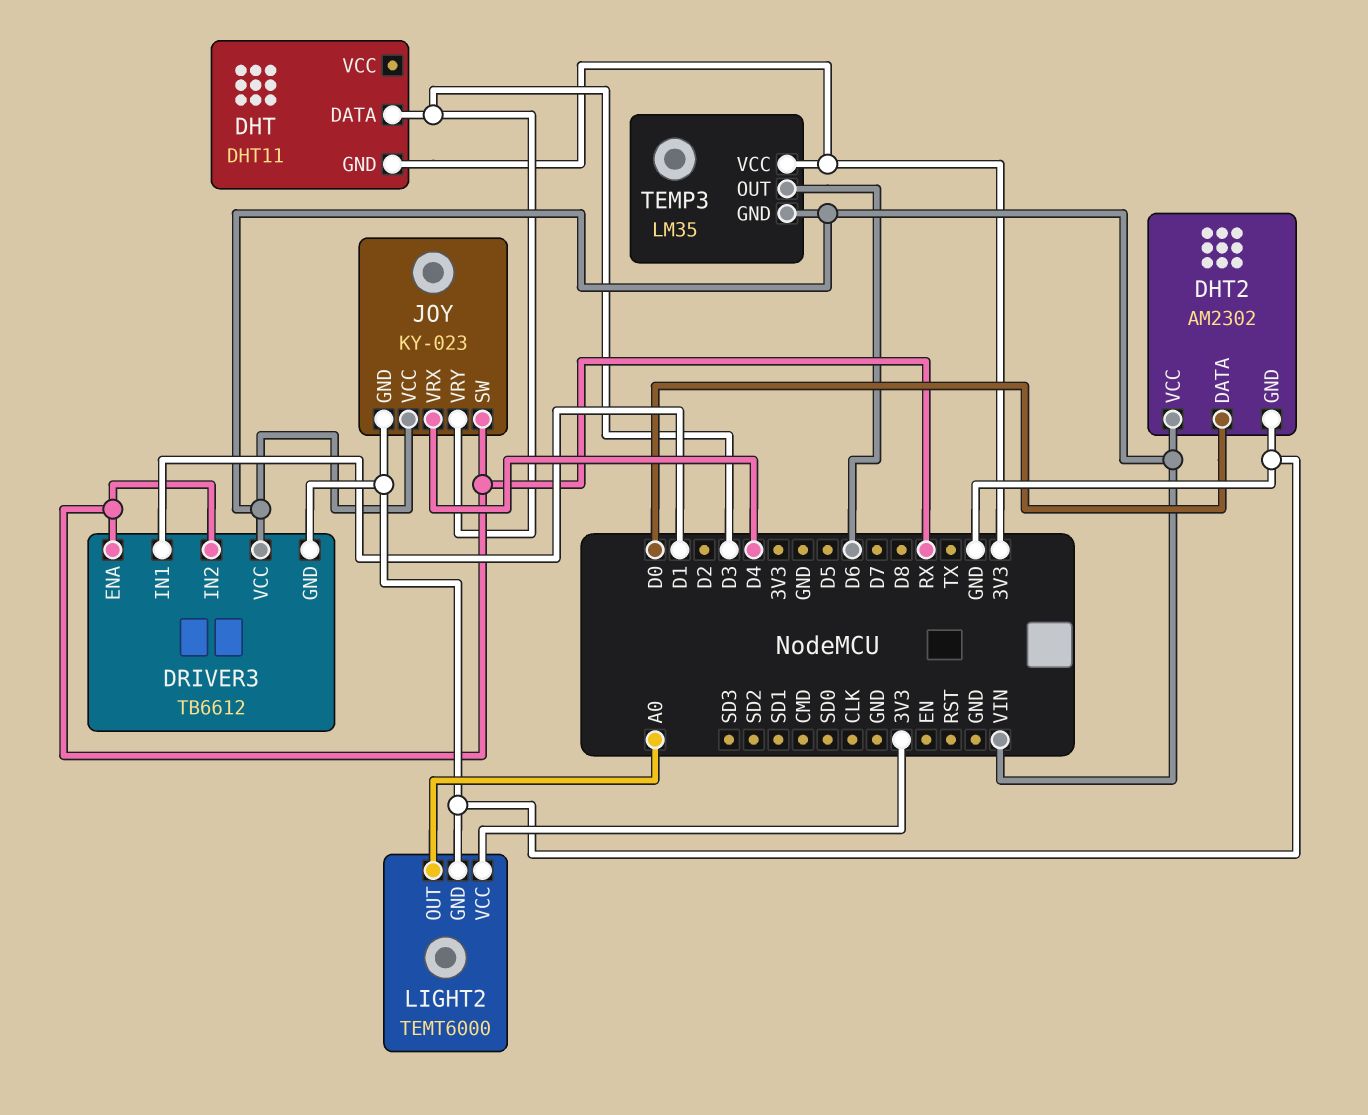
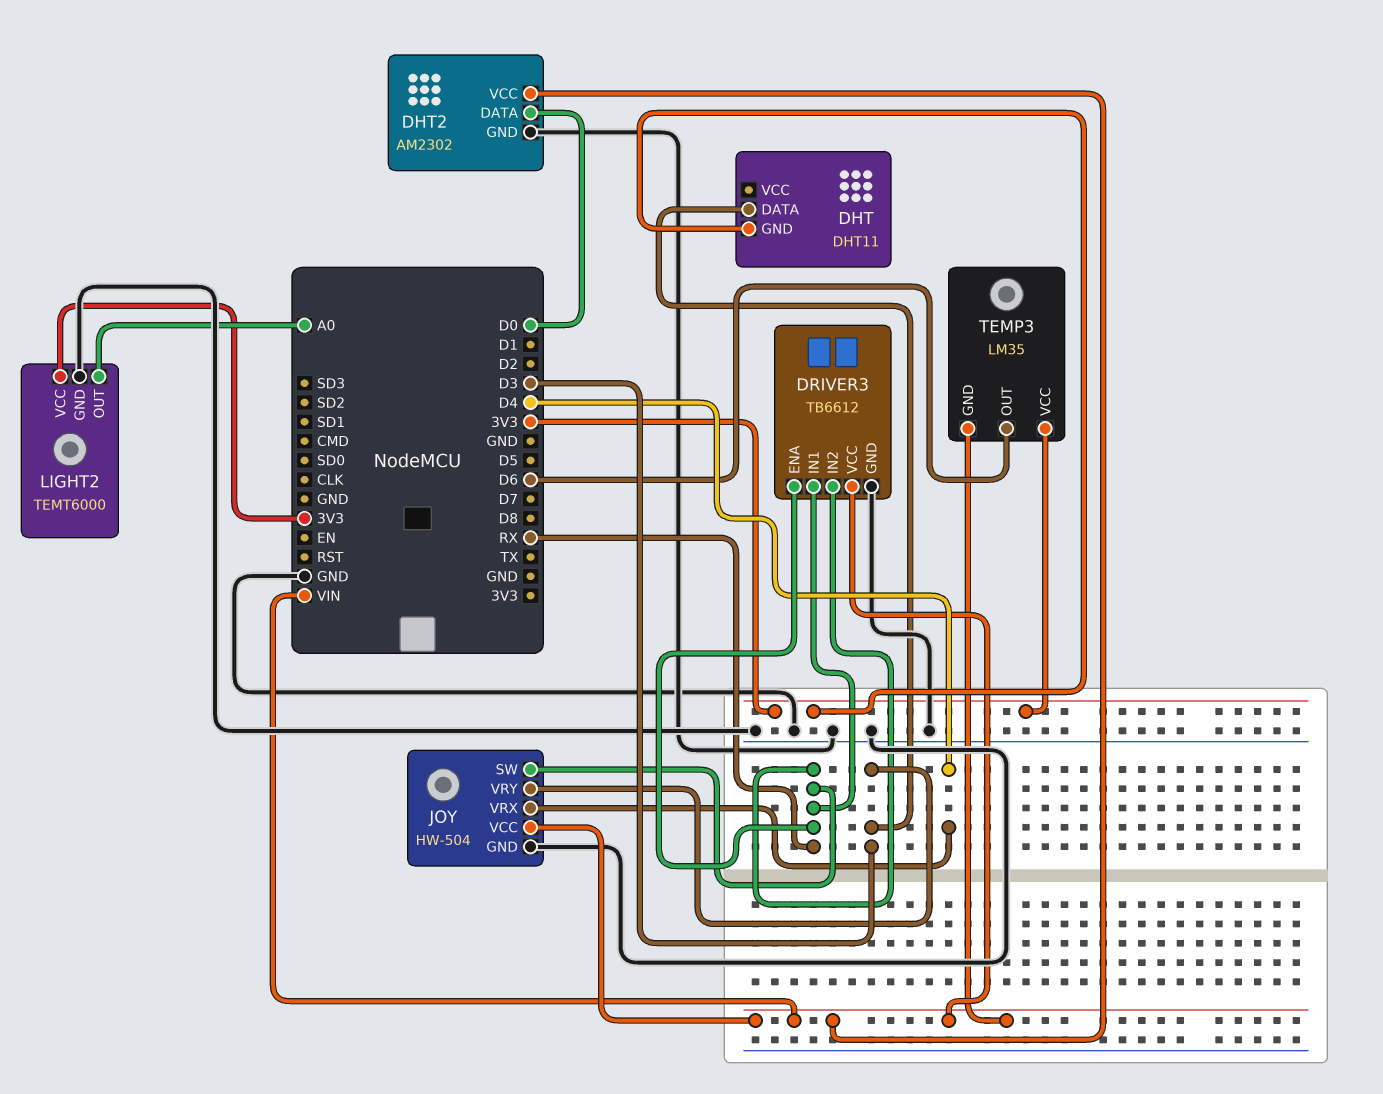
DRIVER3 pin IN1: D1 -> RX
JOY: KY-023 -> HW-504

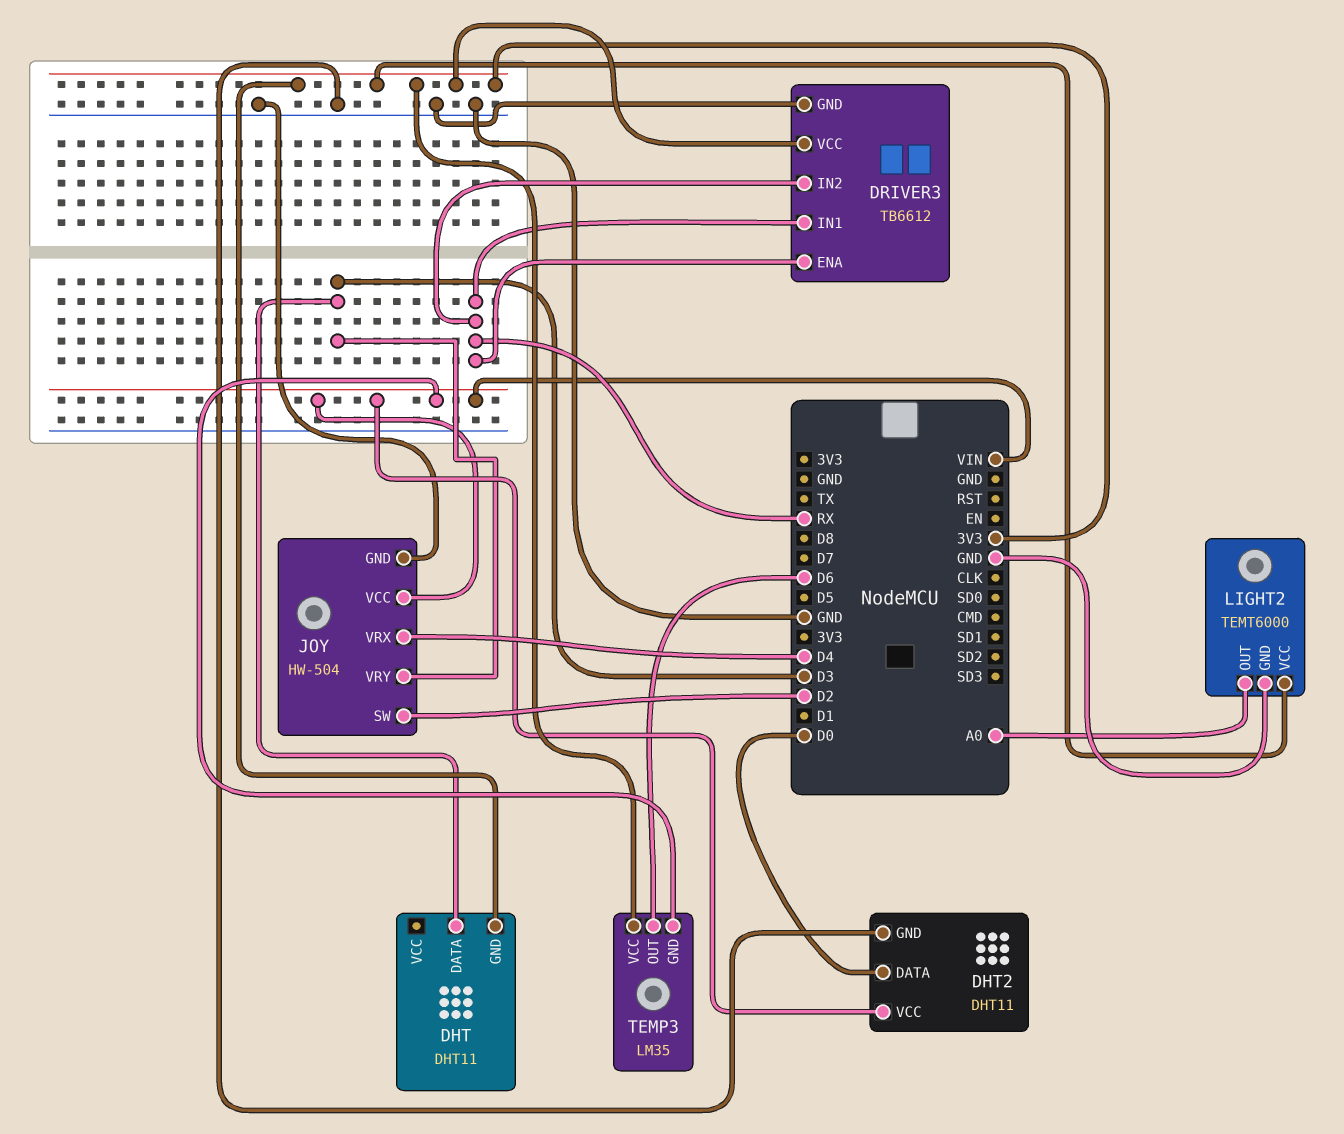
DHT2: AM2302 -> DHT11
DRIVER3 pin VCC: VIN -> 3V3
JOY pin SW: RX -> D2

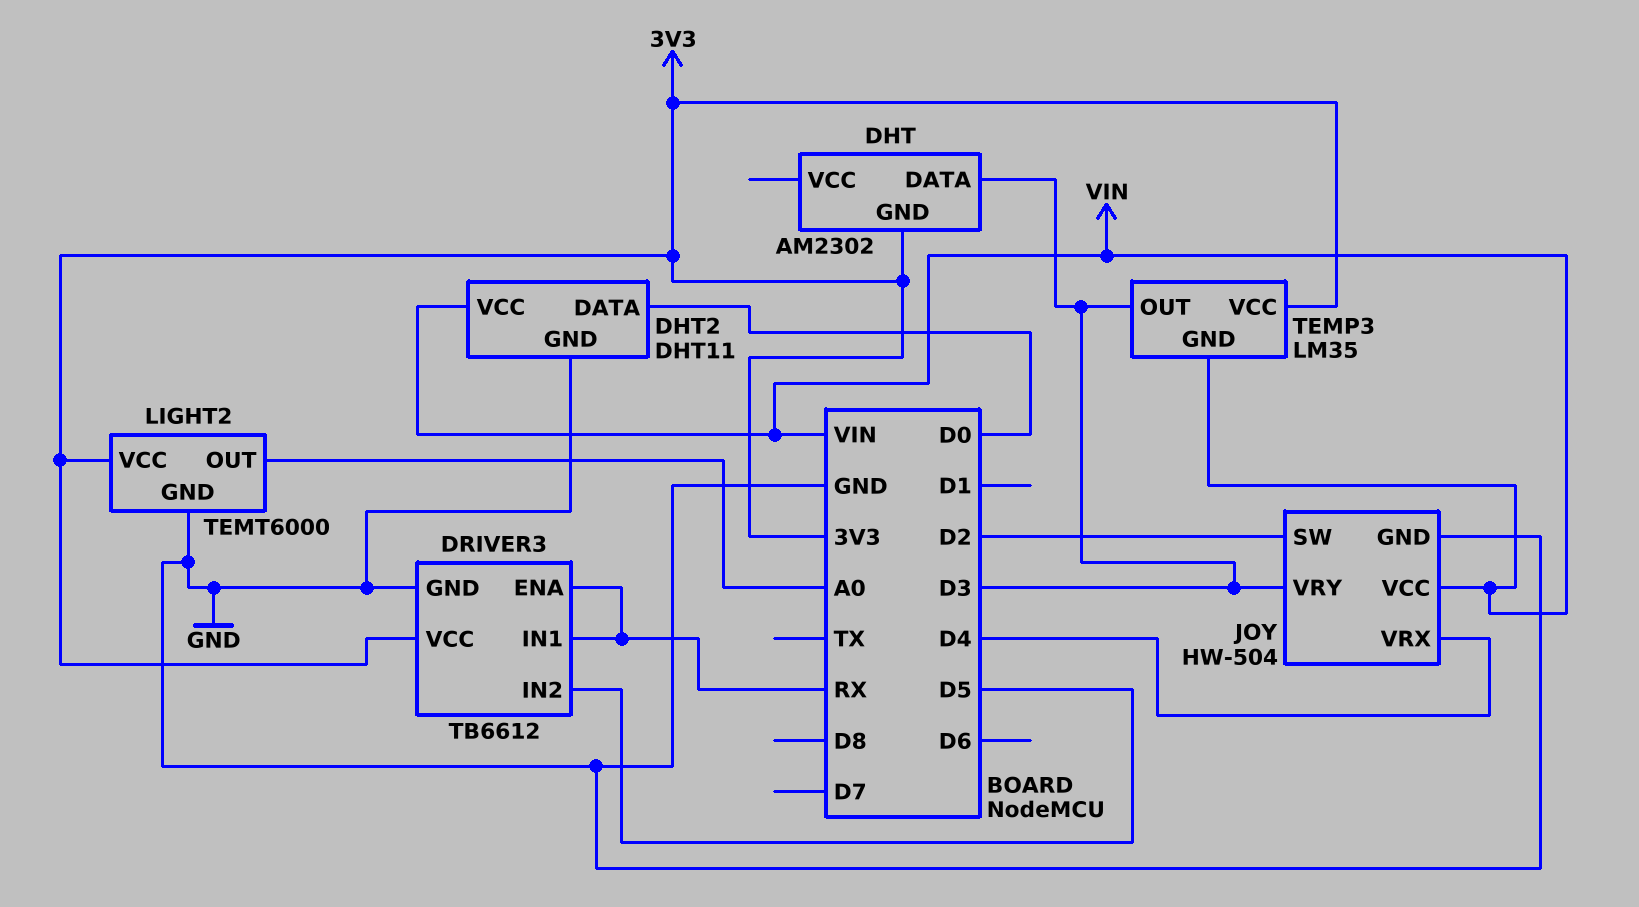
DHT: DHT11 -> AM2302
DRIVER3 pin IN2: RX -> D5
TEMP3 pin OUT: D6 -> D3

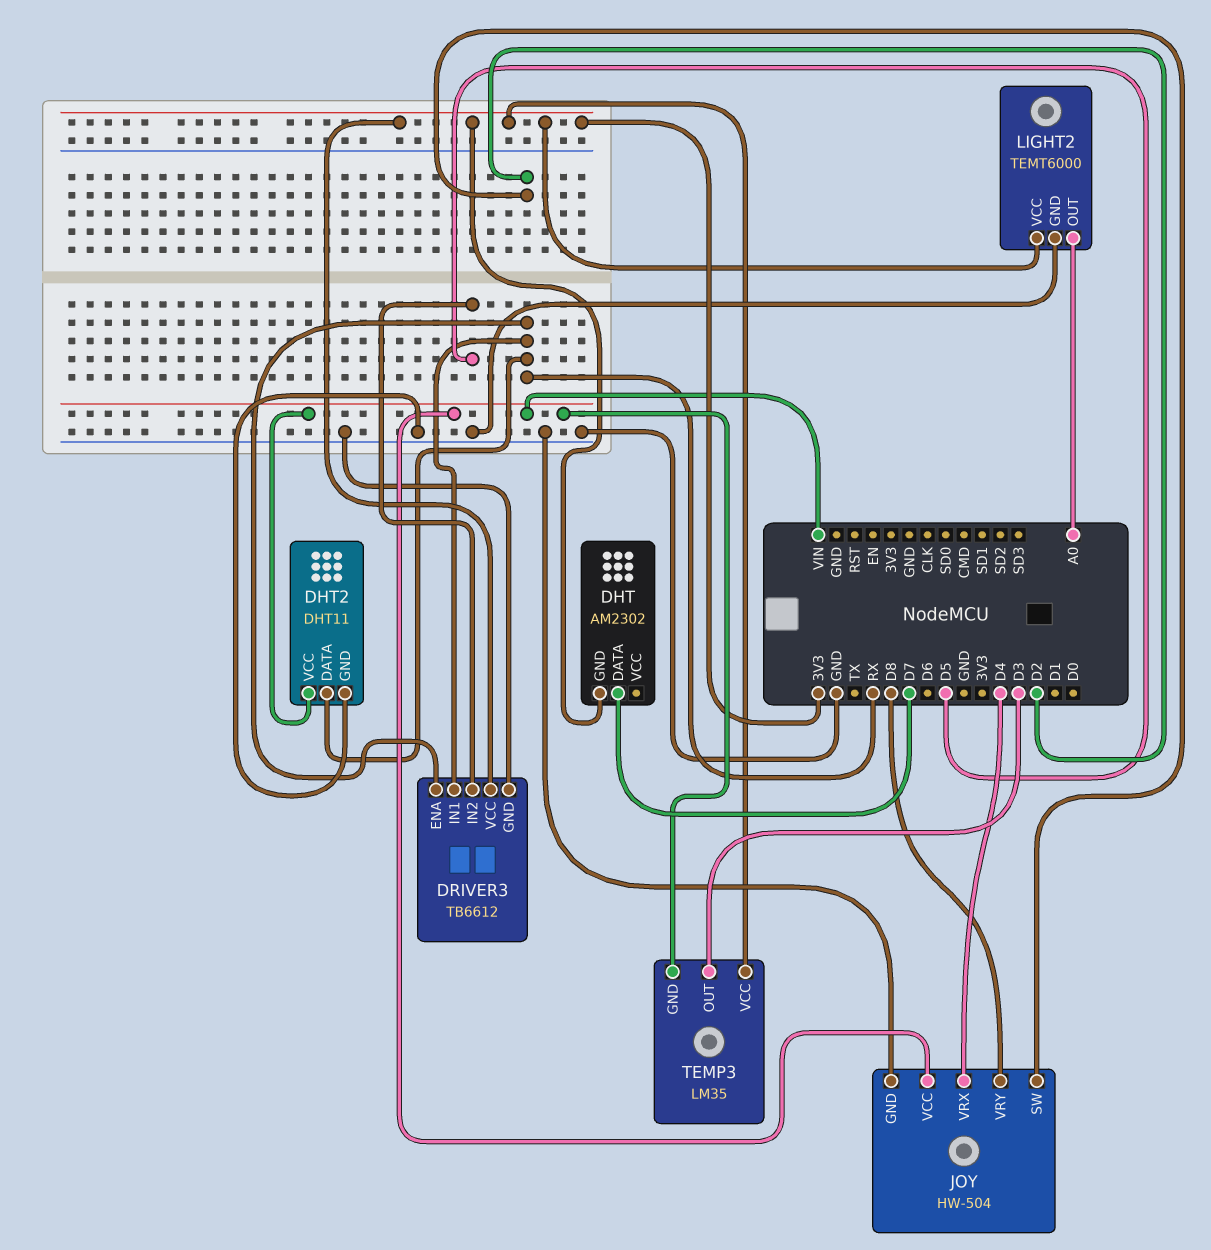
DHT pin DATA: D3 -> D7
DHT2 pin DATA: D0 -> RX
JOY pin VRY: D3 -> D8

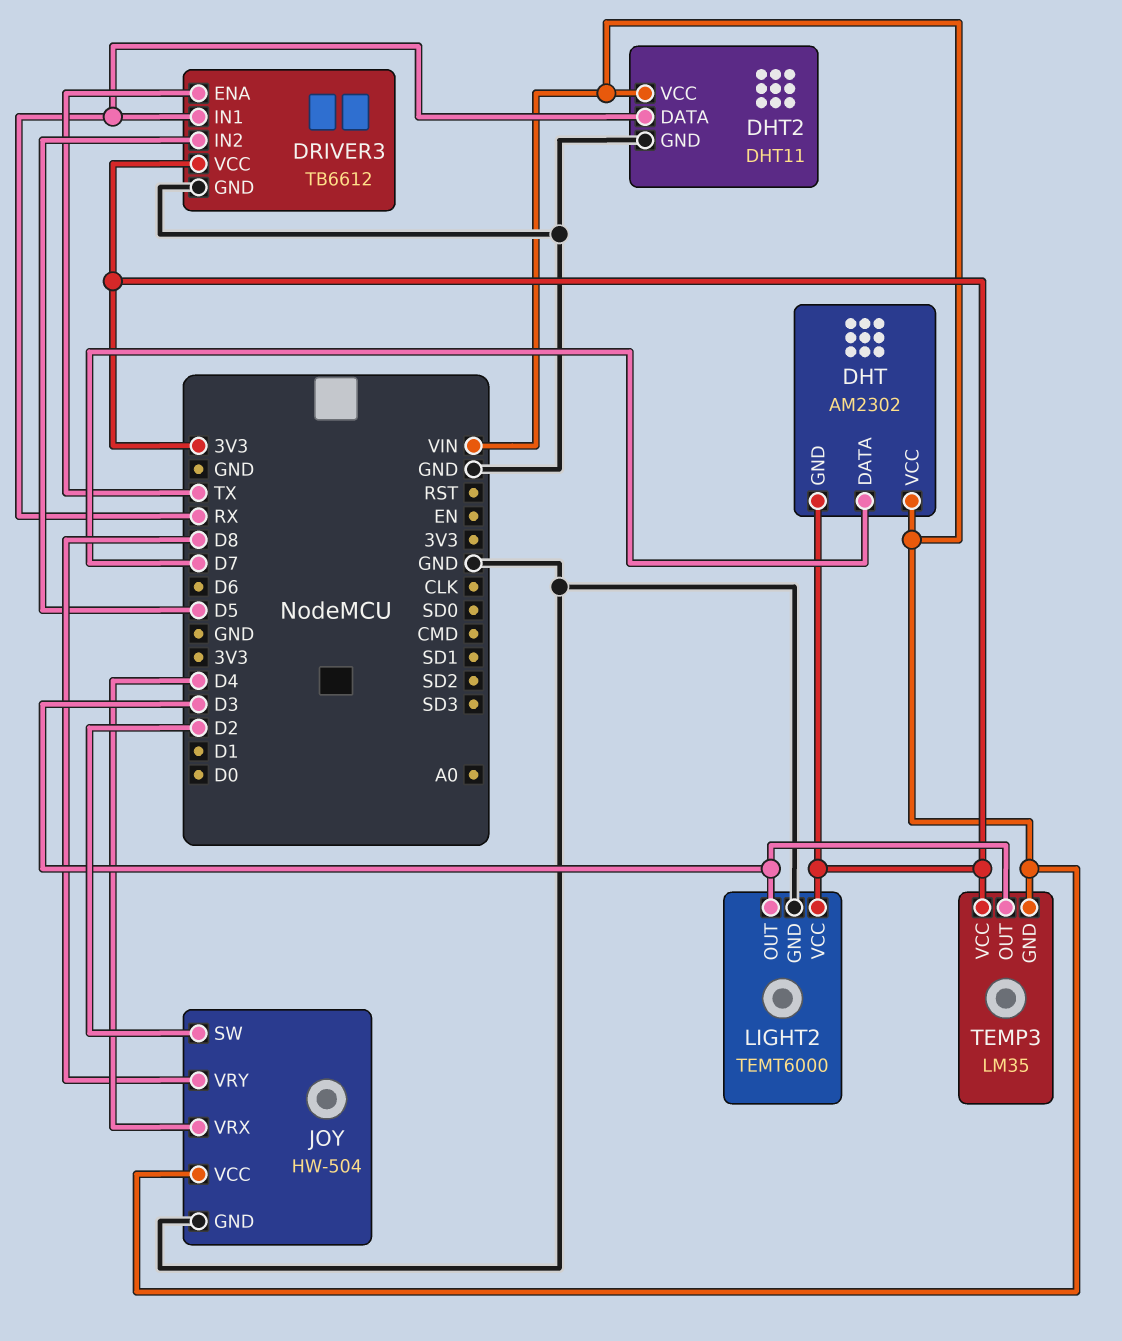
DHT pin VCC: none -> VIN
DRIVER3 pin ENA: RX -> TX
LIGHT2 pin OUT: A0 -> D3

